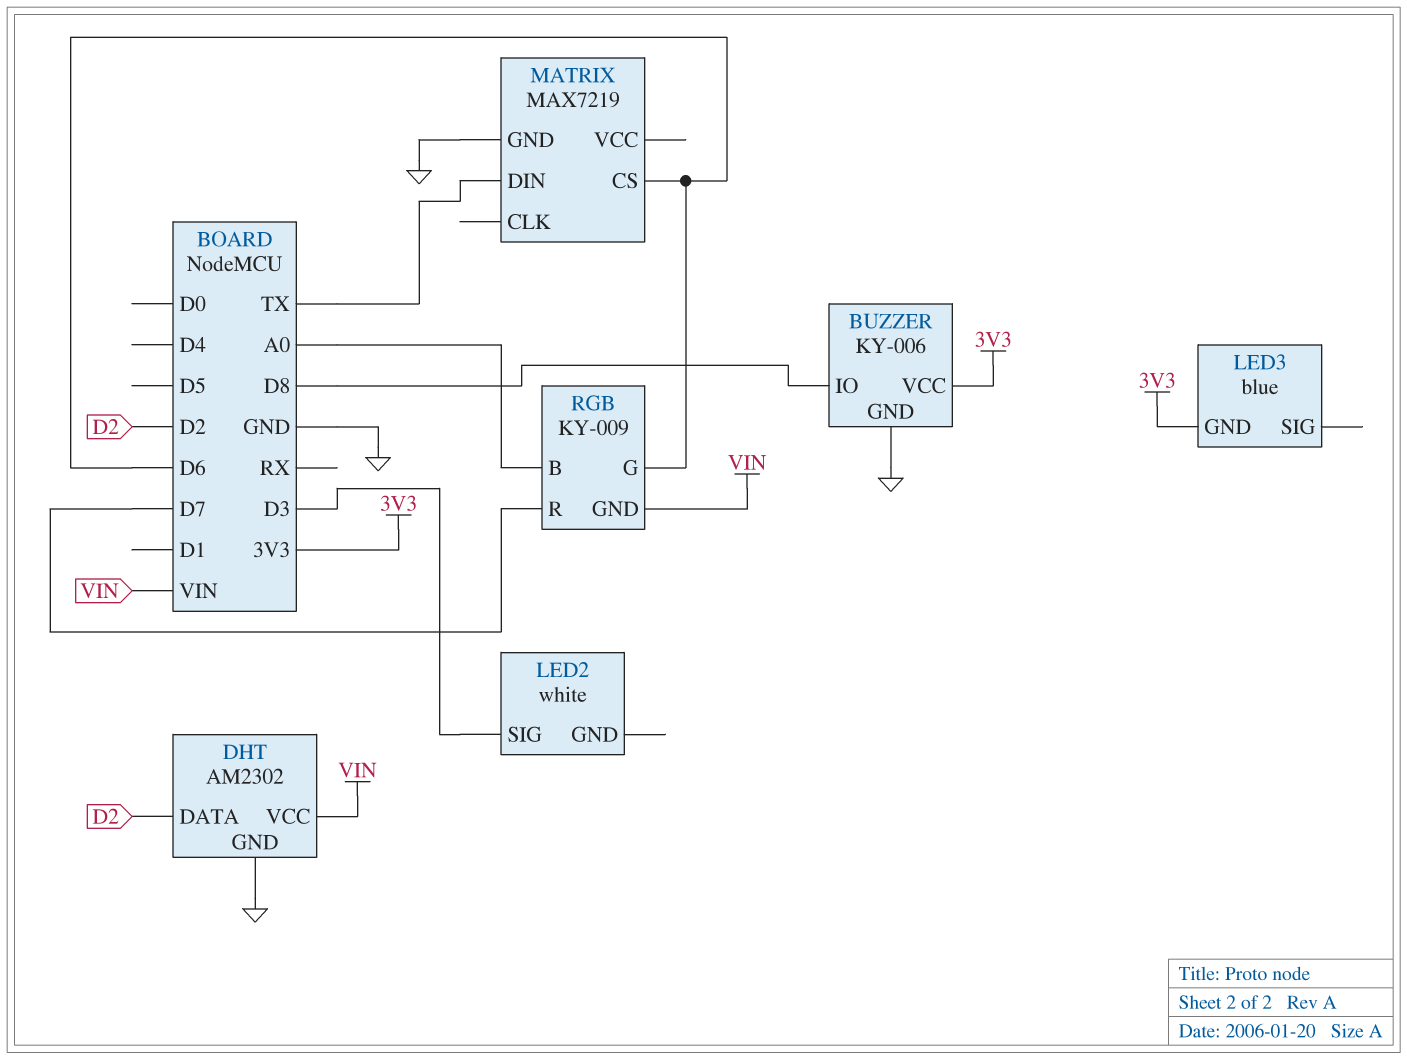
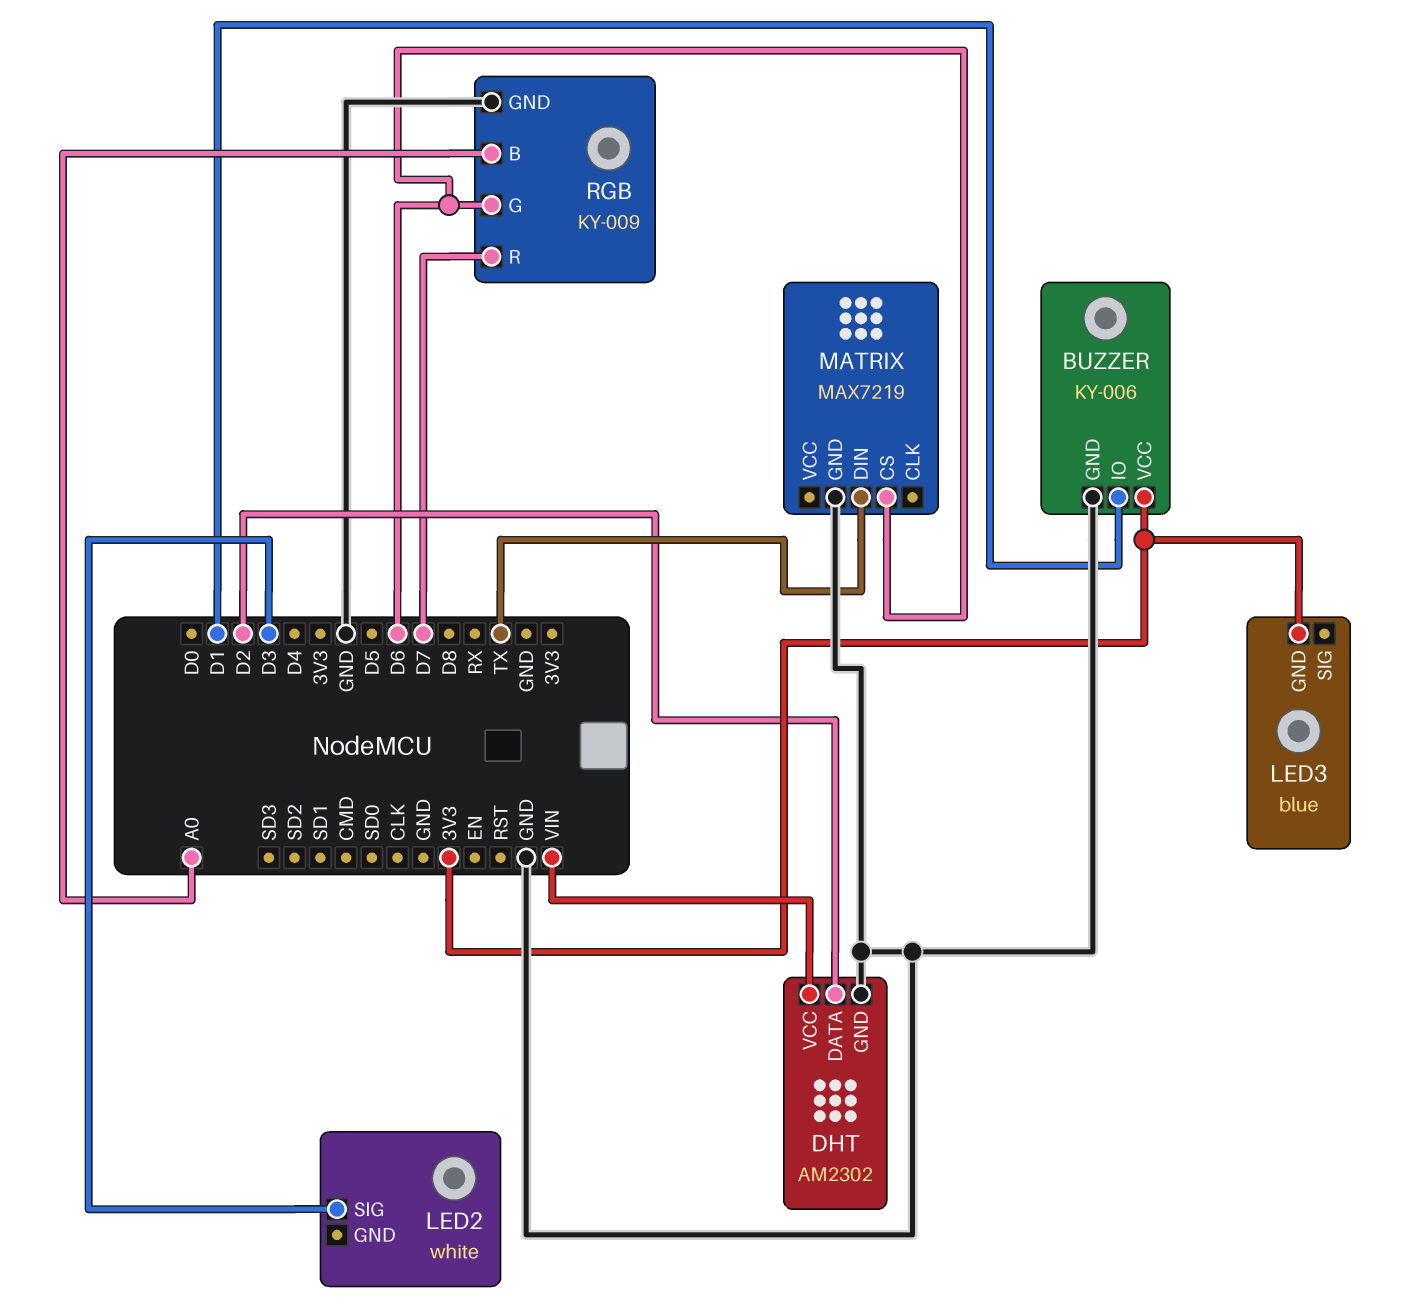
BUZZER pin IO: D8 -> D1
RGB pin GND: VIN -> GND

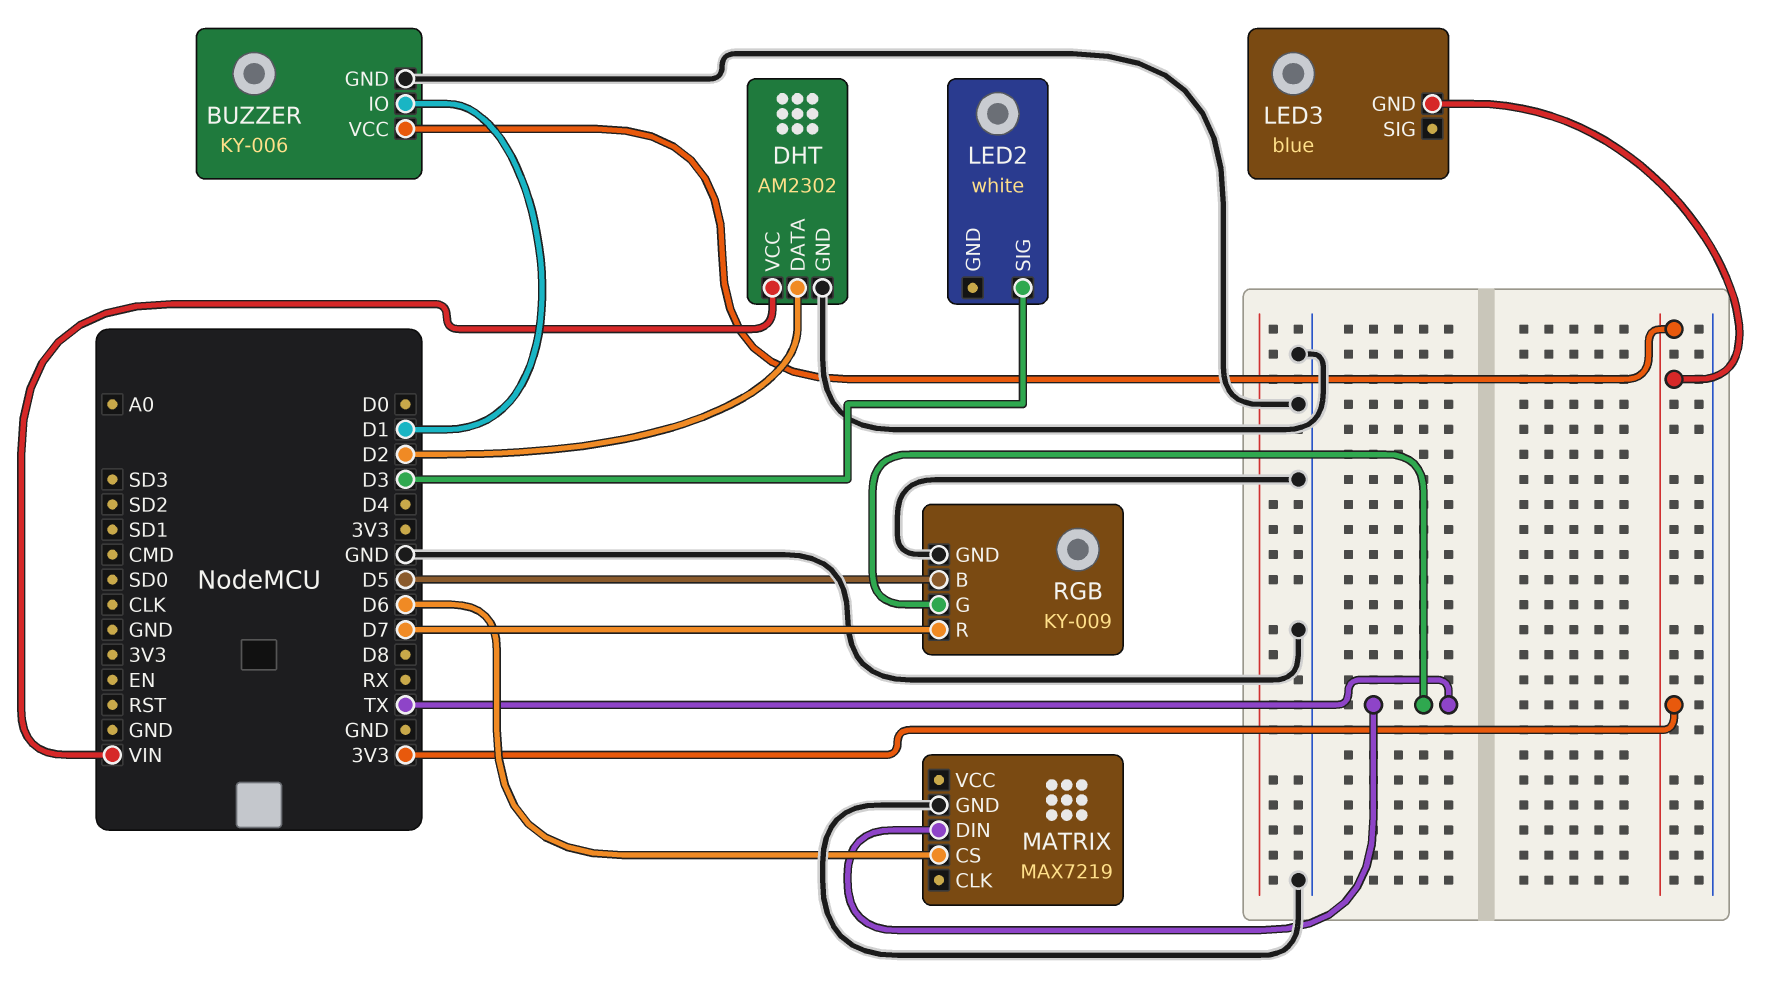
RGB pin B: A0 -> D5
RGB pin G: D6 -> TX

